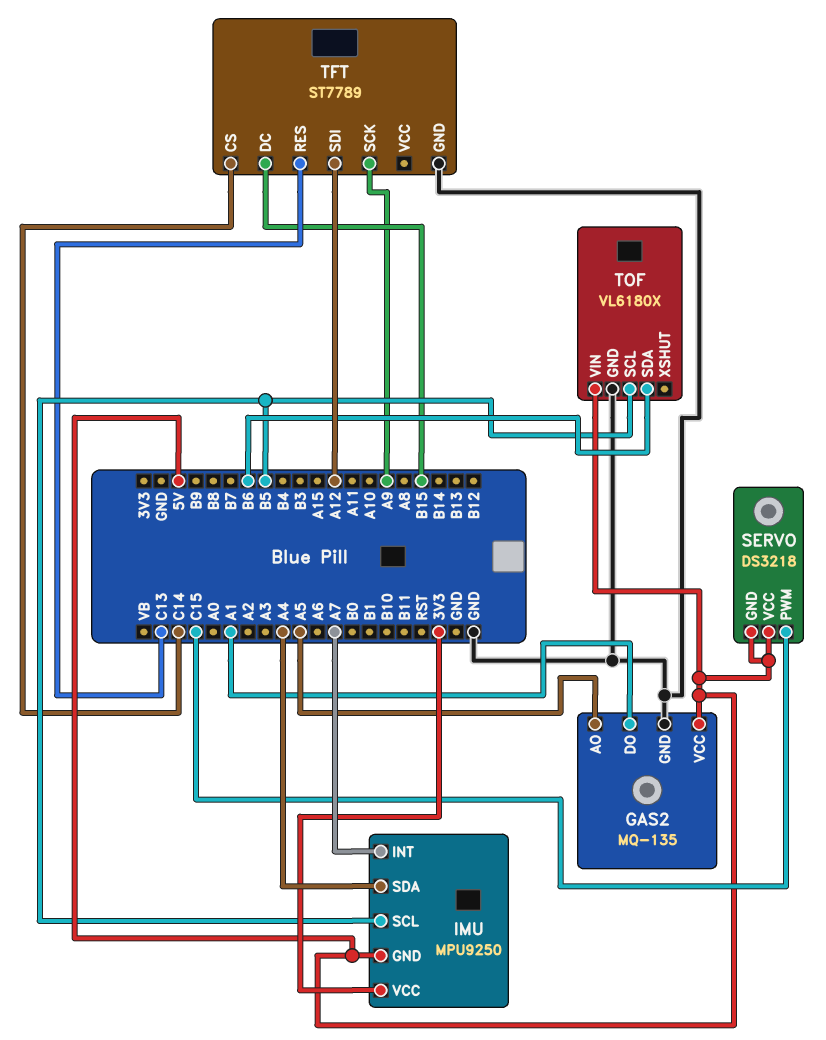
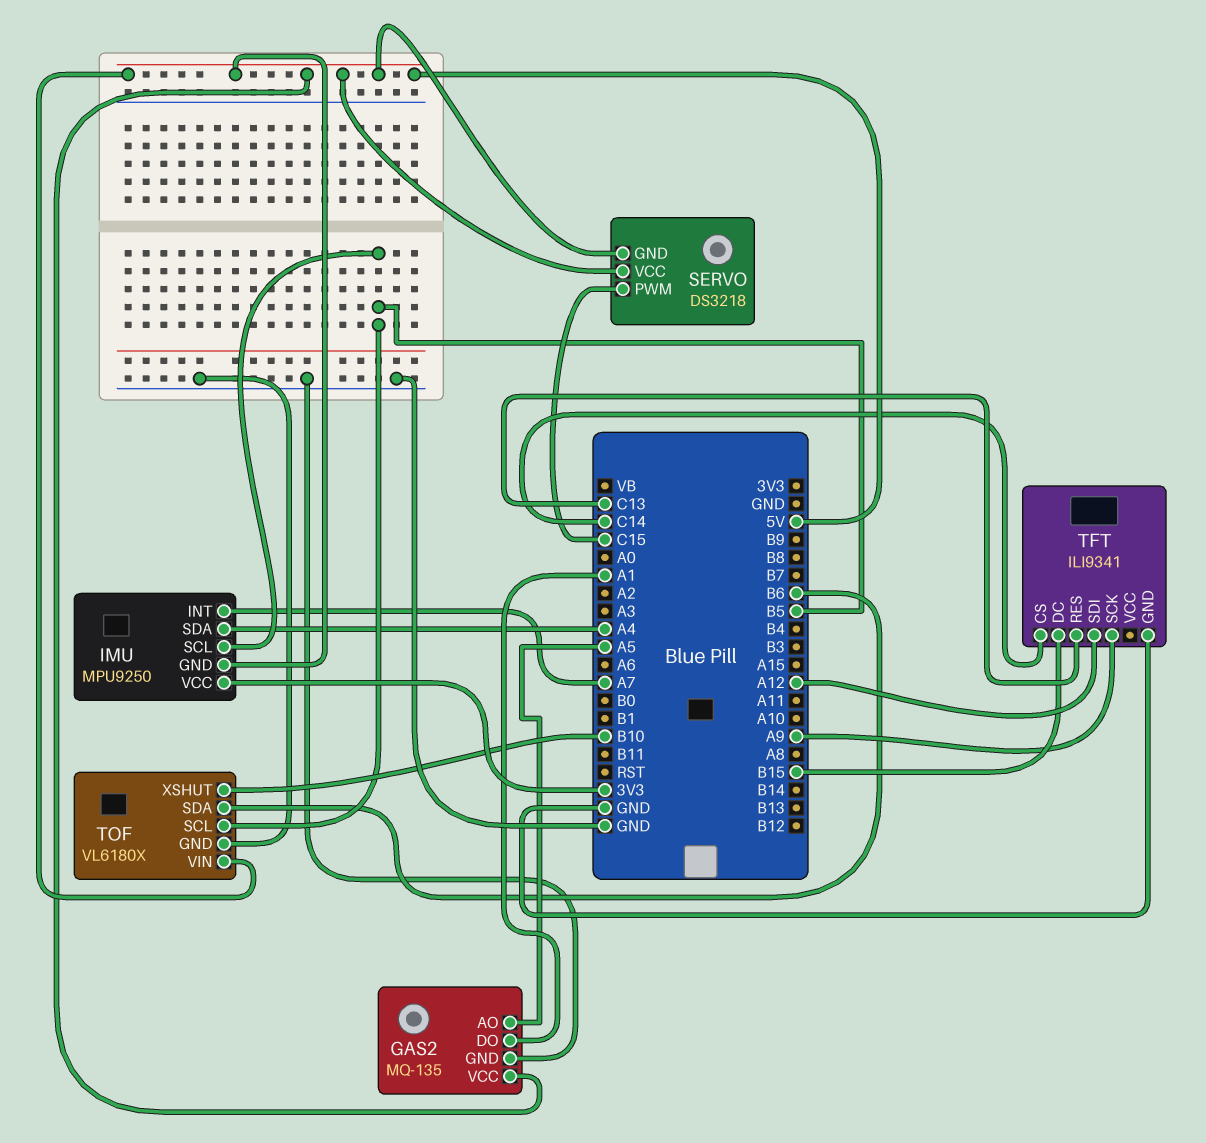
TFT: ST7789 -> ILI9341
TOF pin XSHUT: none -> B10

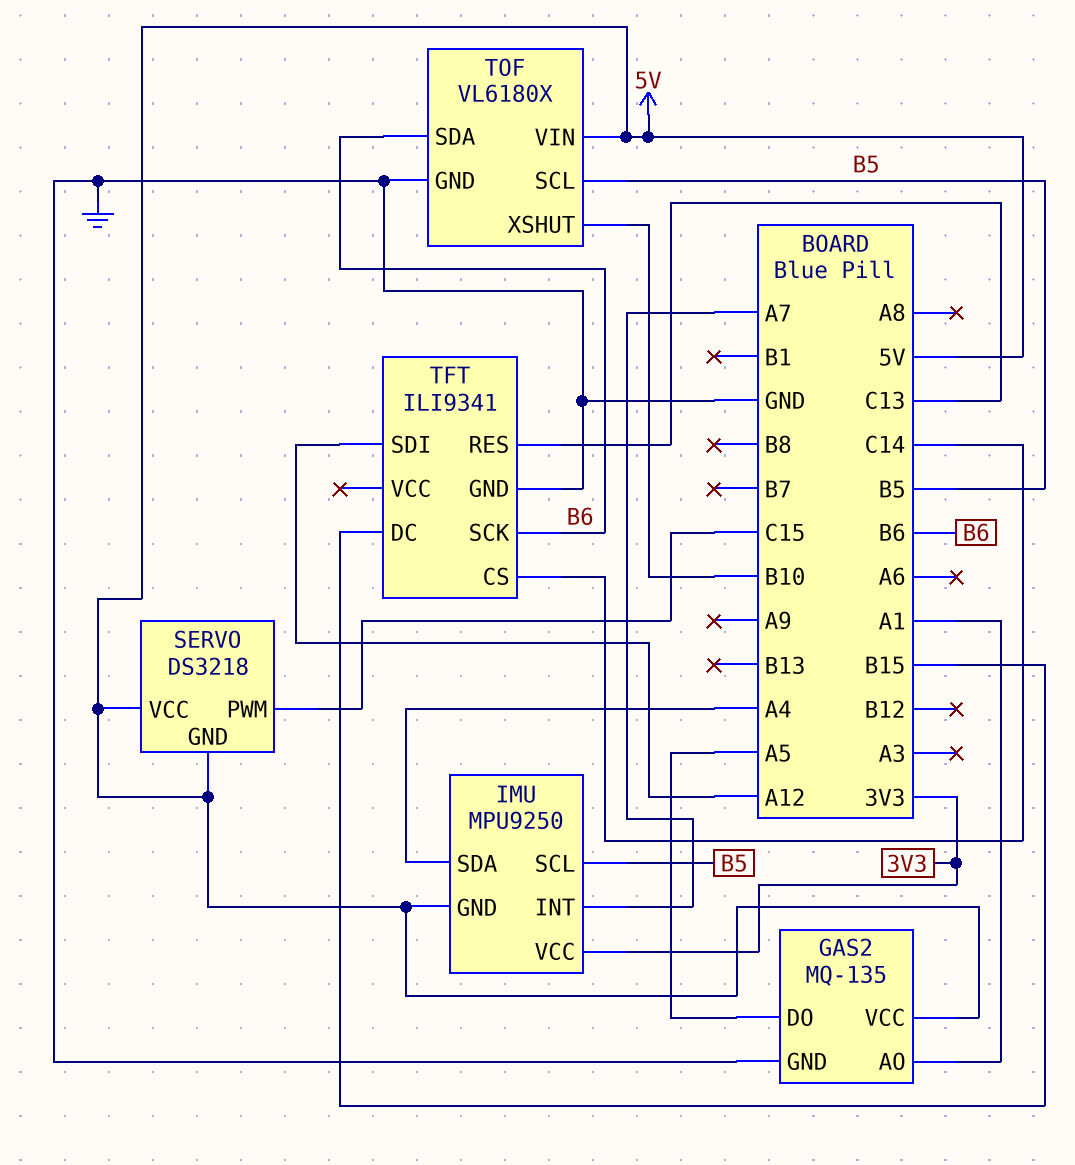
GAS2 pin AO: A5 -> A1
GAS2 pin DO: A1 -> A5
TFT pin SCK: A9 -> B6

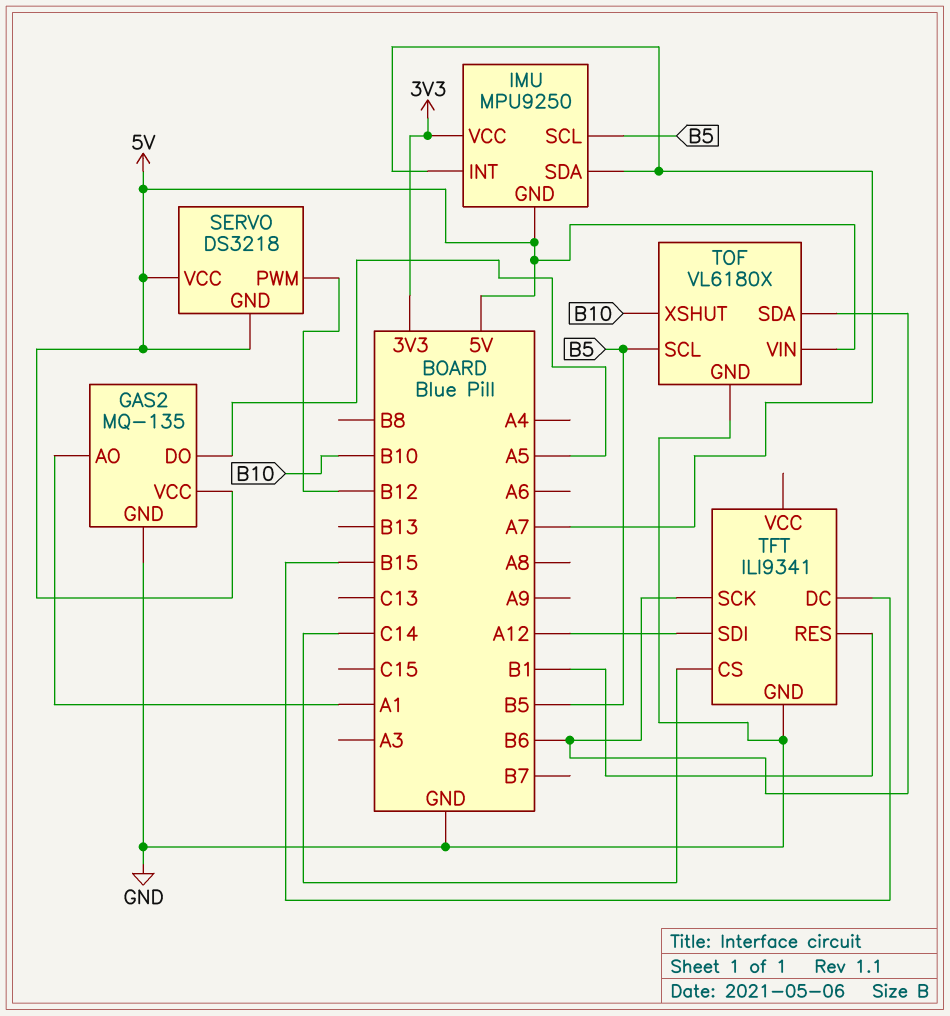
IMU pin SDA: A4 -> A7
SERVO pin PWM: C15 -> B12
TFT pin RES: C13 -> B1

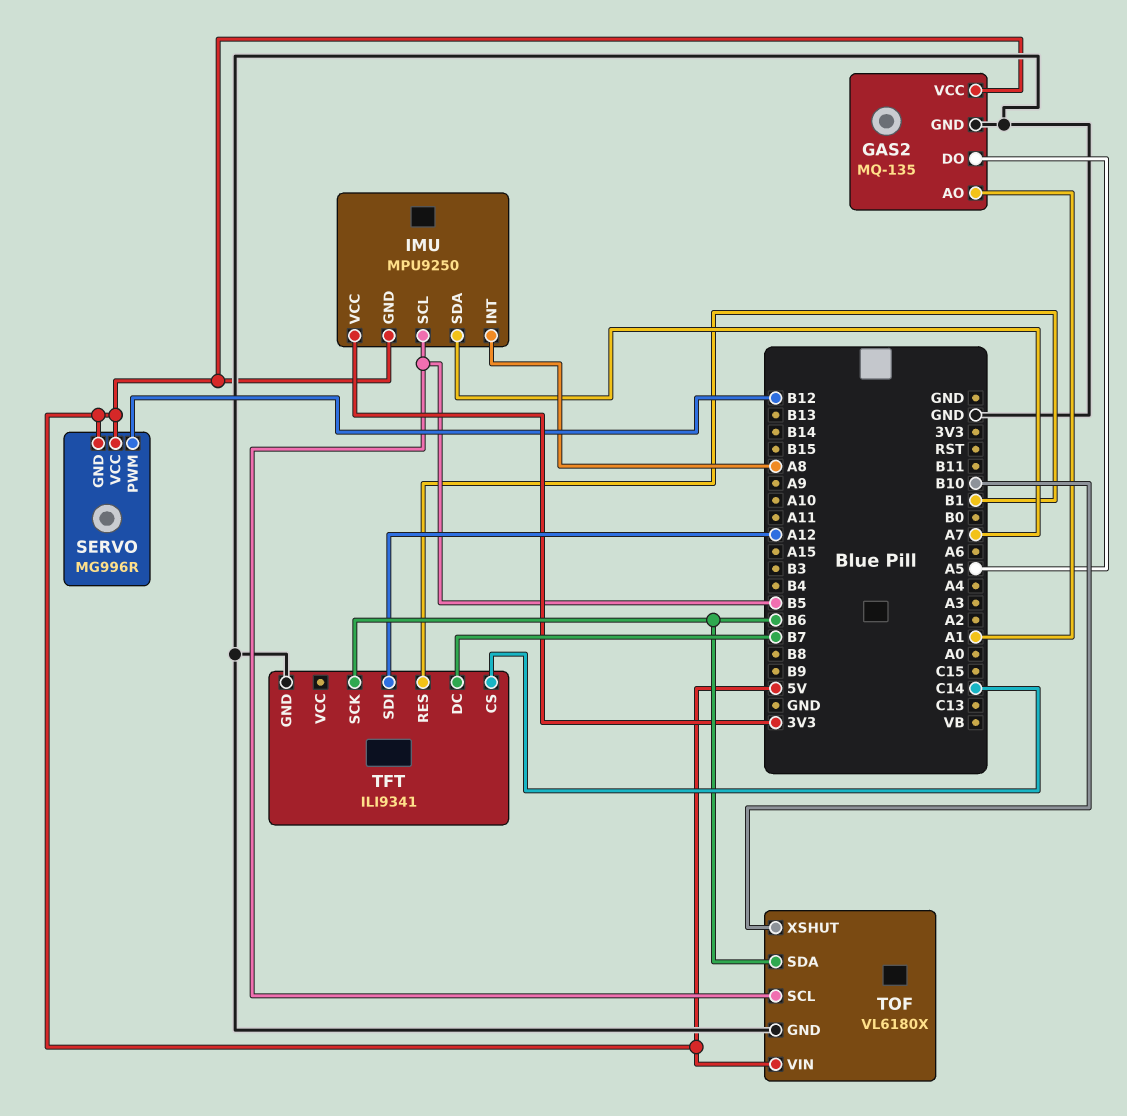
IMU pin INT: A7 -> A8
SERVO: DS3218 -> MG996R
TFT pin DC: B15 -> B7

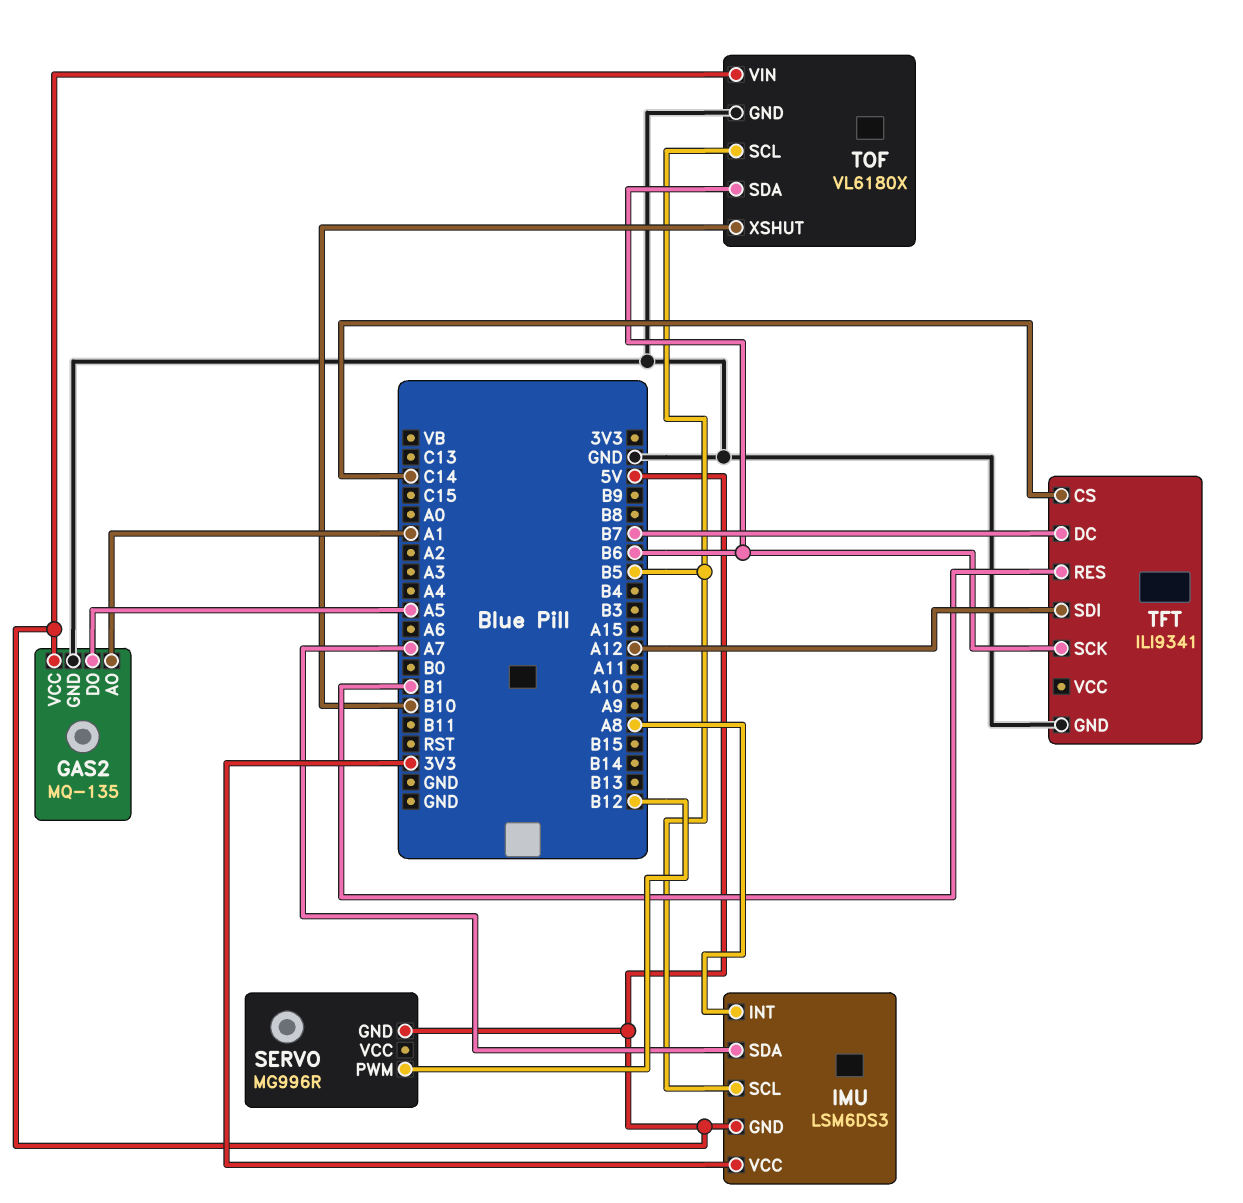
IMU: MPU9250 -> LSM6DS3
SERVO pin VCC: 5V -> none

